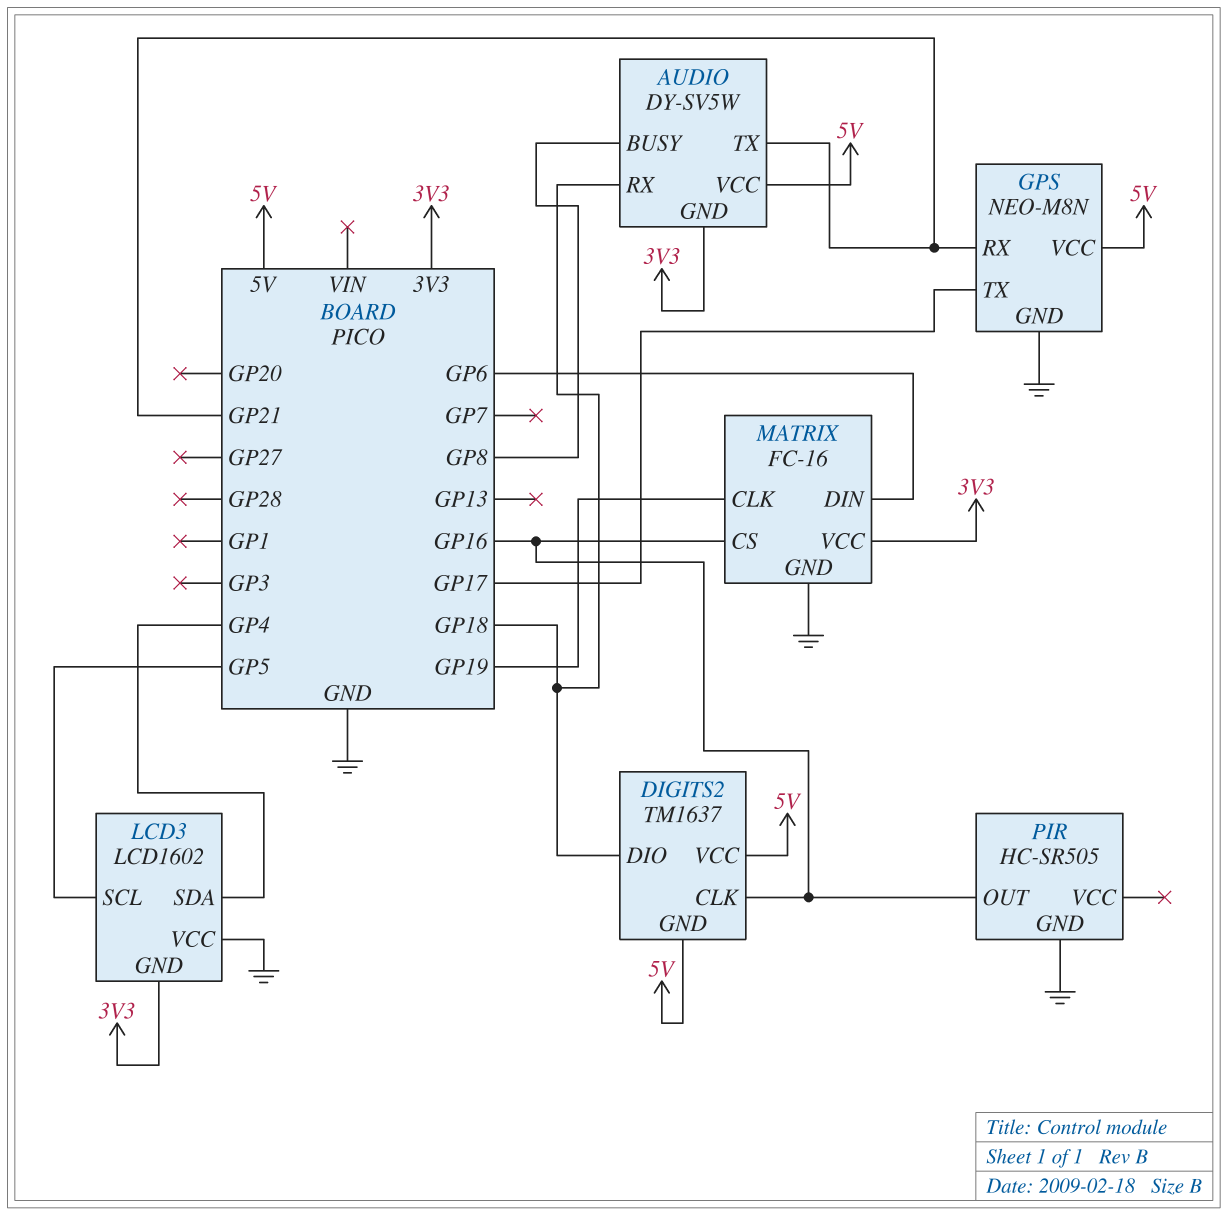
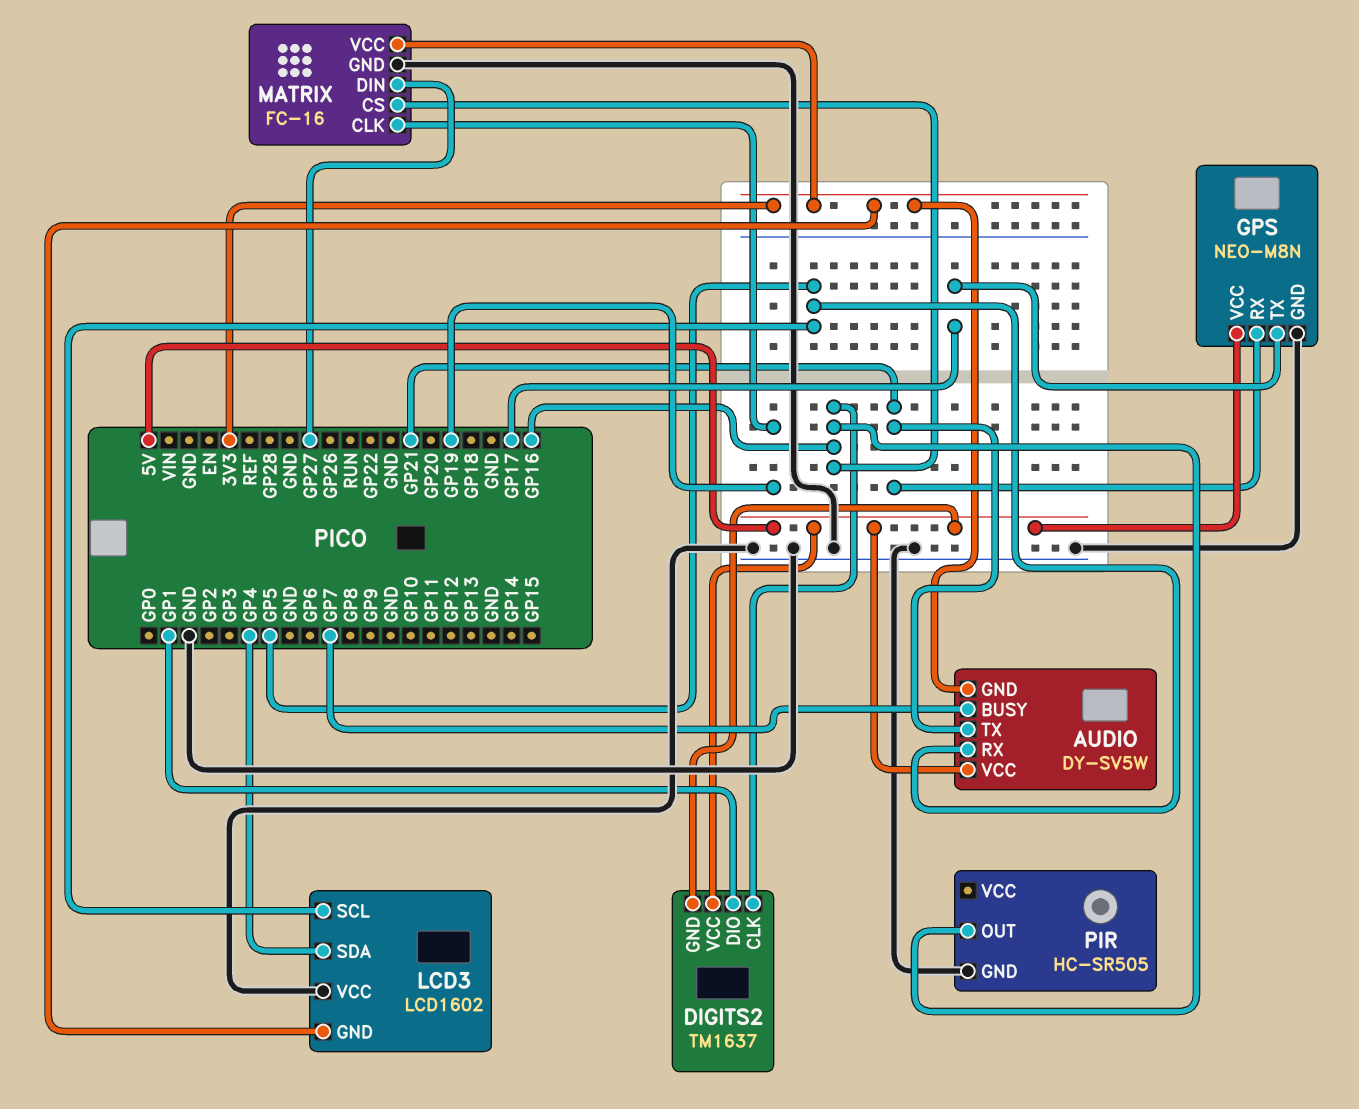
AUDIO pin BUSY: GP8 -> GP7
AUDIO pin RX: GP18 -> GP5
DIGITS2 pin DIO: GP18 -> GP1
MATRIX pin DIN: GP6 -> GP27

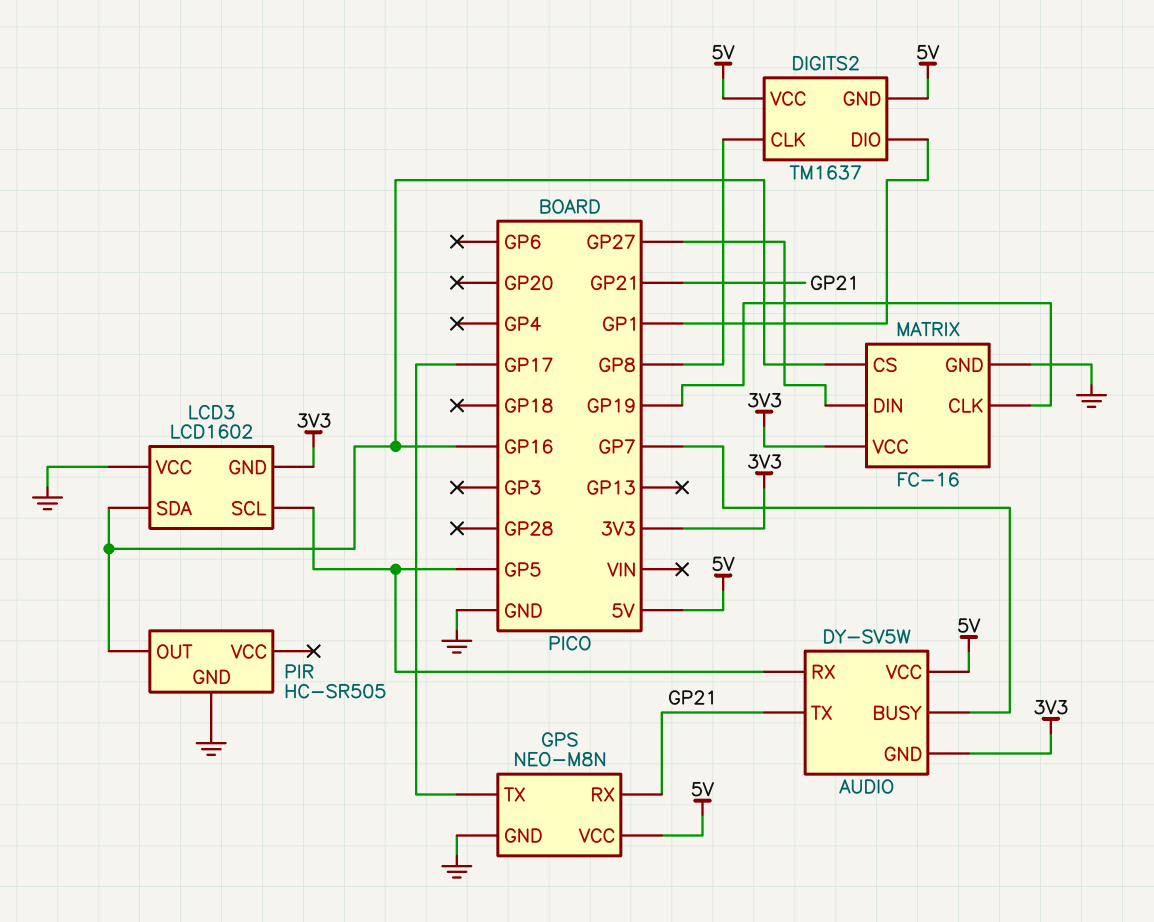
DIGITS2 pin CLK: GP16 -> GP8
LCD3 pin SDA: GP4 -> GP16

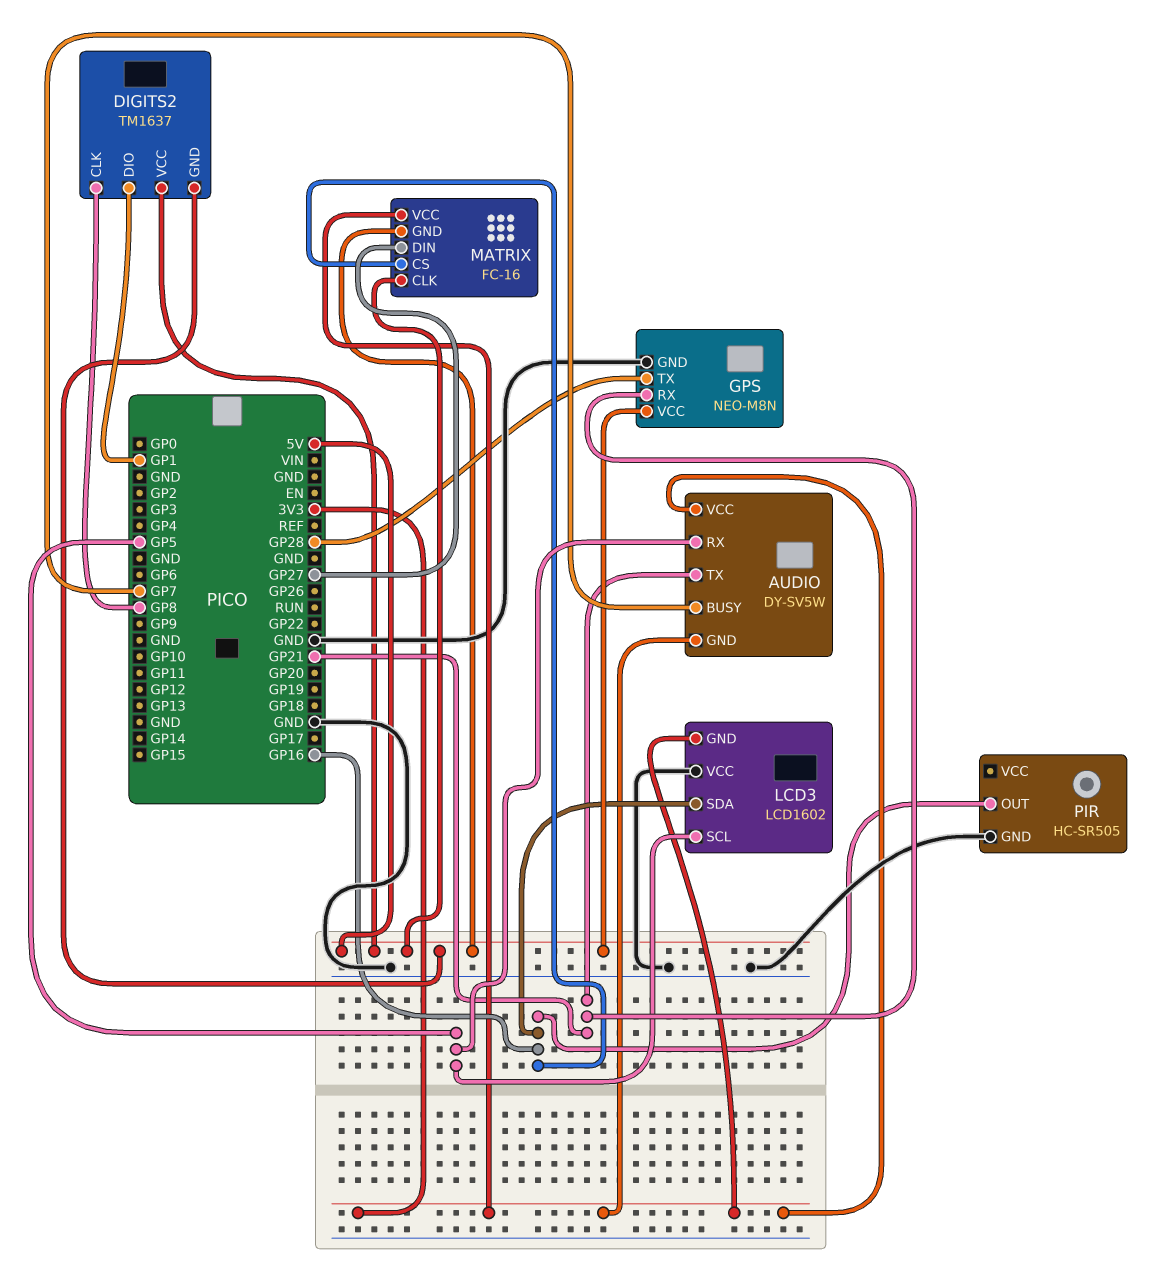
AUDIO pin VCC: 5V -> 3V3
GPS pin TX: GP17 -> GP28
MATRIX pin CLK: GP19 -> 5V
MATRIX pin GND: GND -> 5V

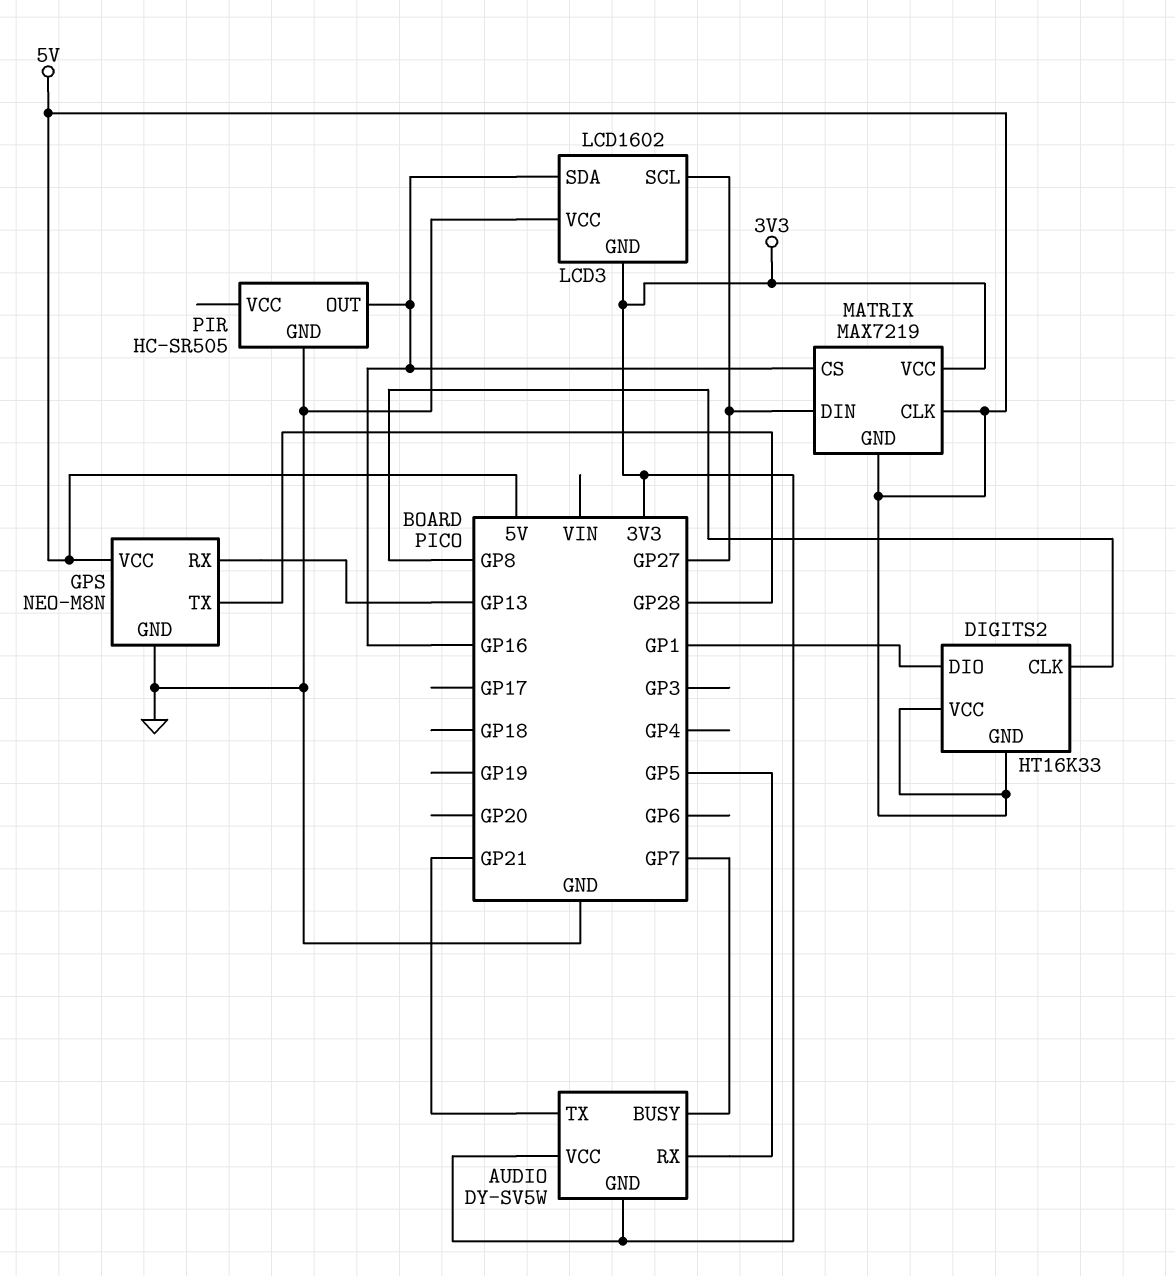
DIGITS2: TM1637 -> HT16K33
GPS pin RX: GP21 -> GP13
LCD3 pin SCL: GP5 -> GP27
MATRIX: FC-16 -> MAX7219

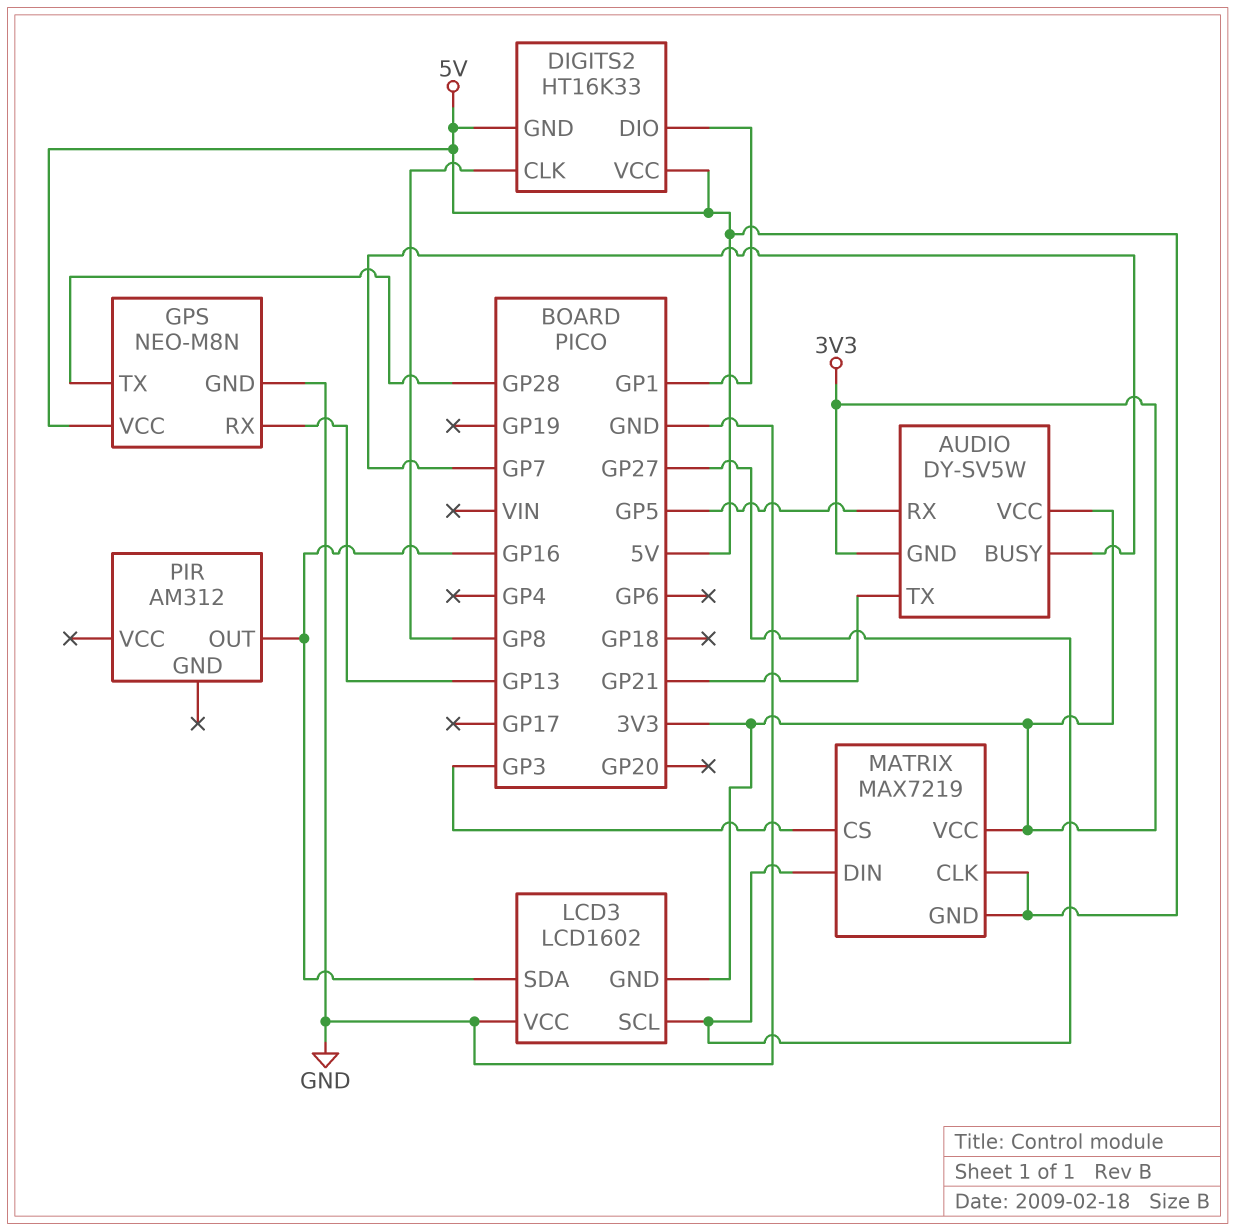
MATRIX pin CS: GP16 -> GP3
PIR: HC-SR505 -> AM312
PIR pin GND: GND -> none

